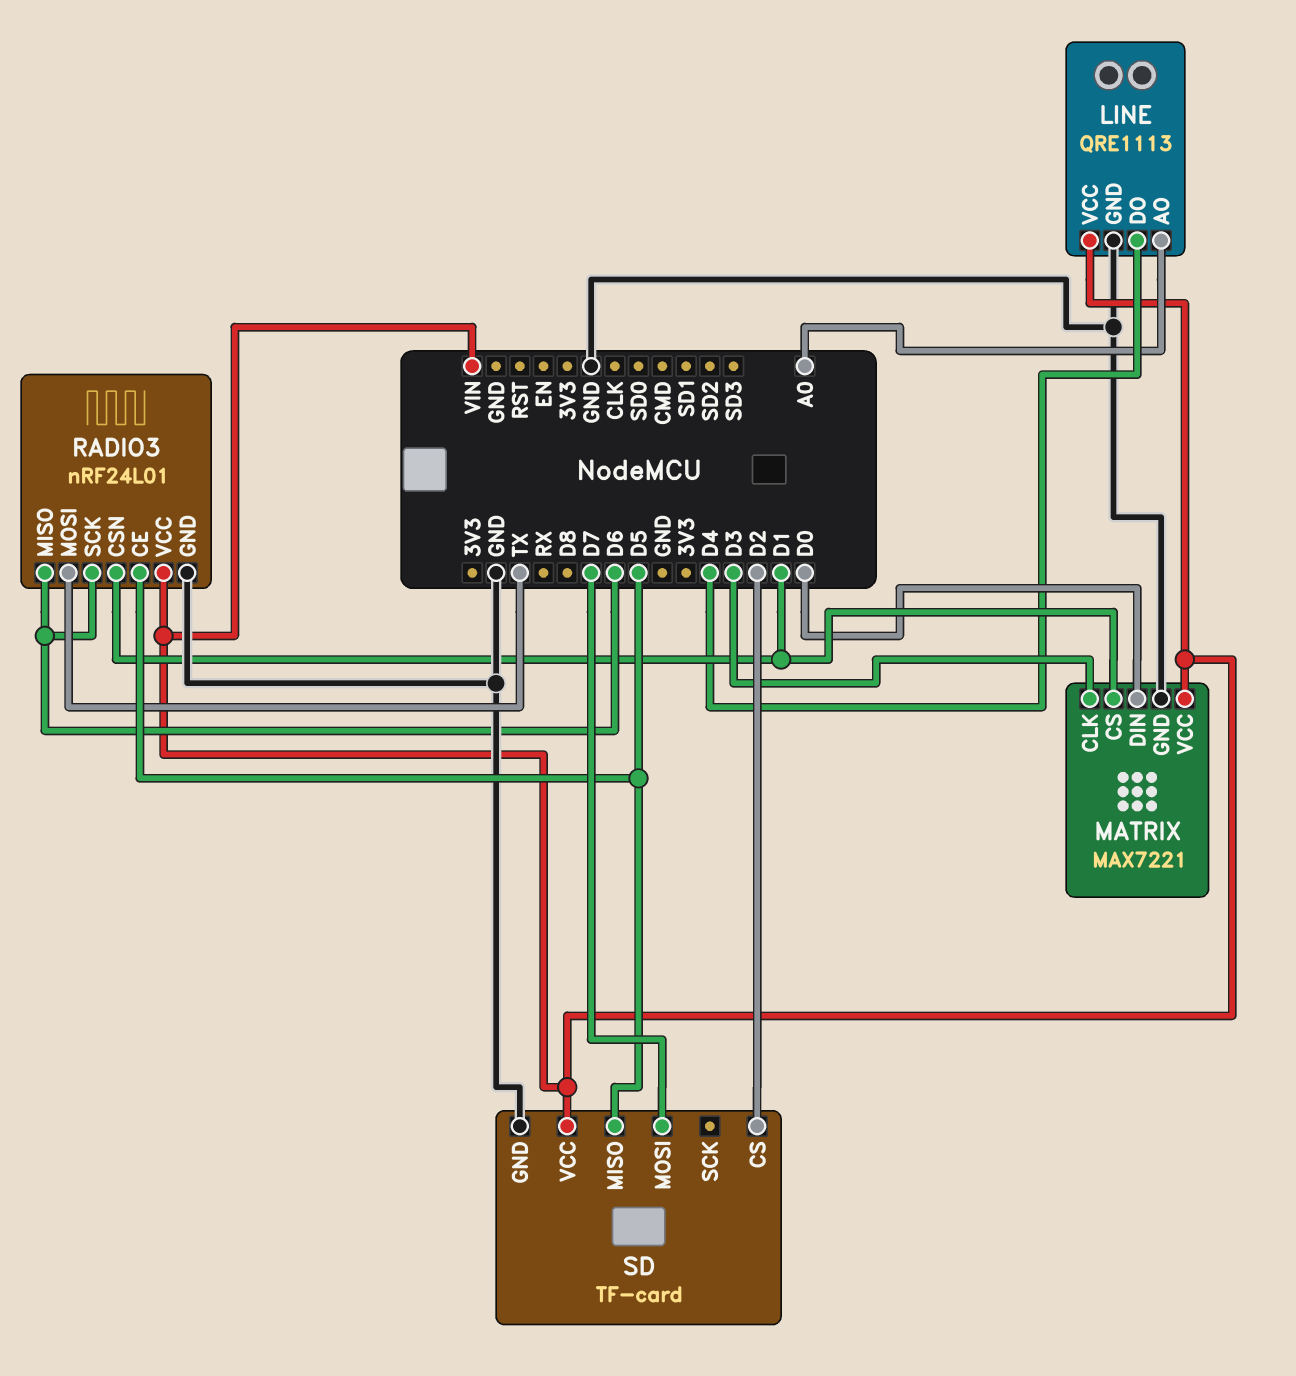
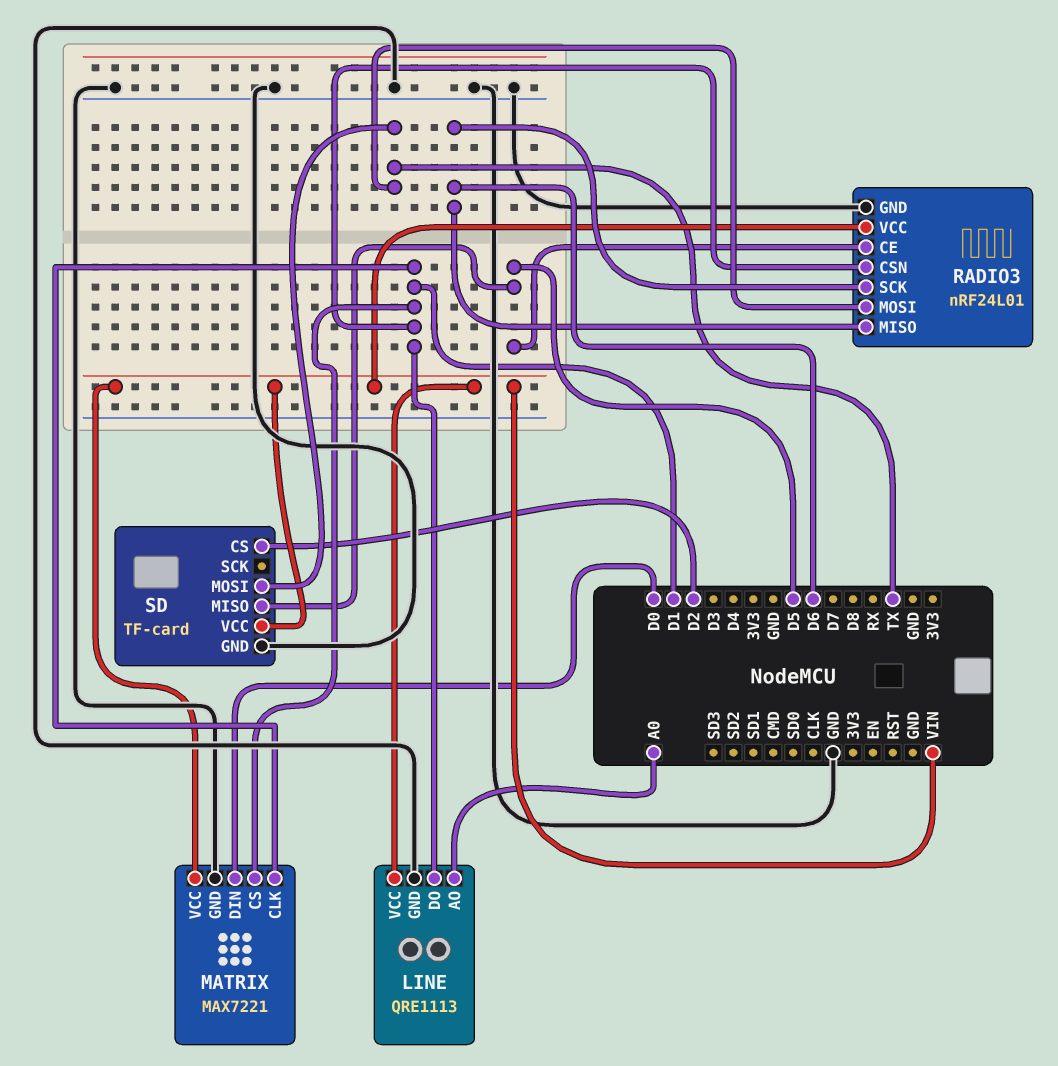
LINE pin DO: D4 -> D1
MATRIX pin CLK: D3 -> D1
SD pin MOSI: D7 -> TX

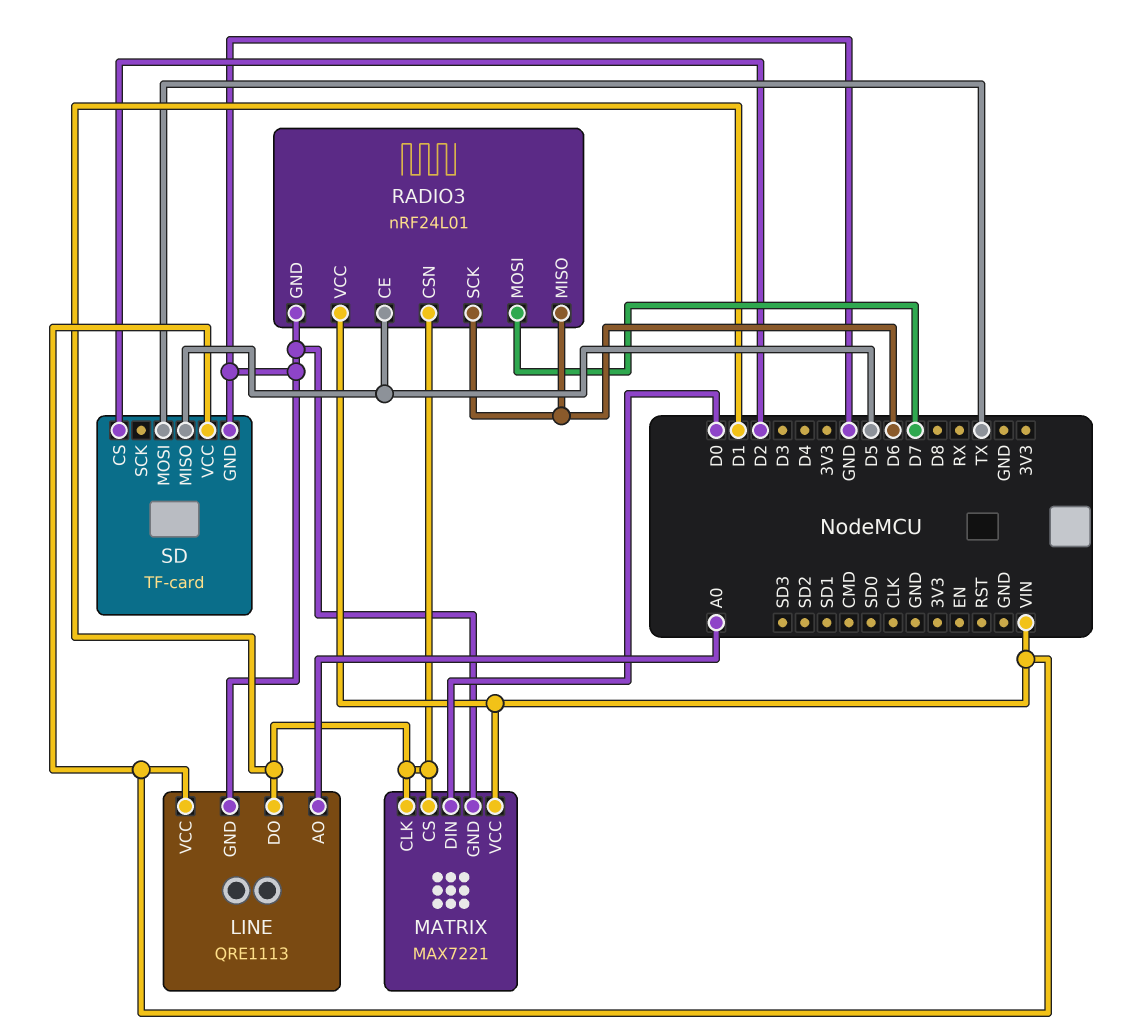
RADIO3 pin MOSI: TX -> D7

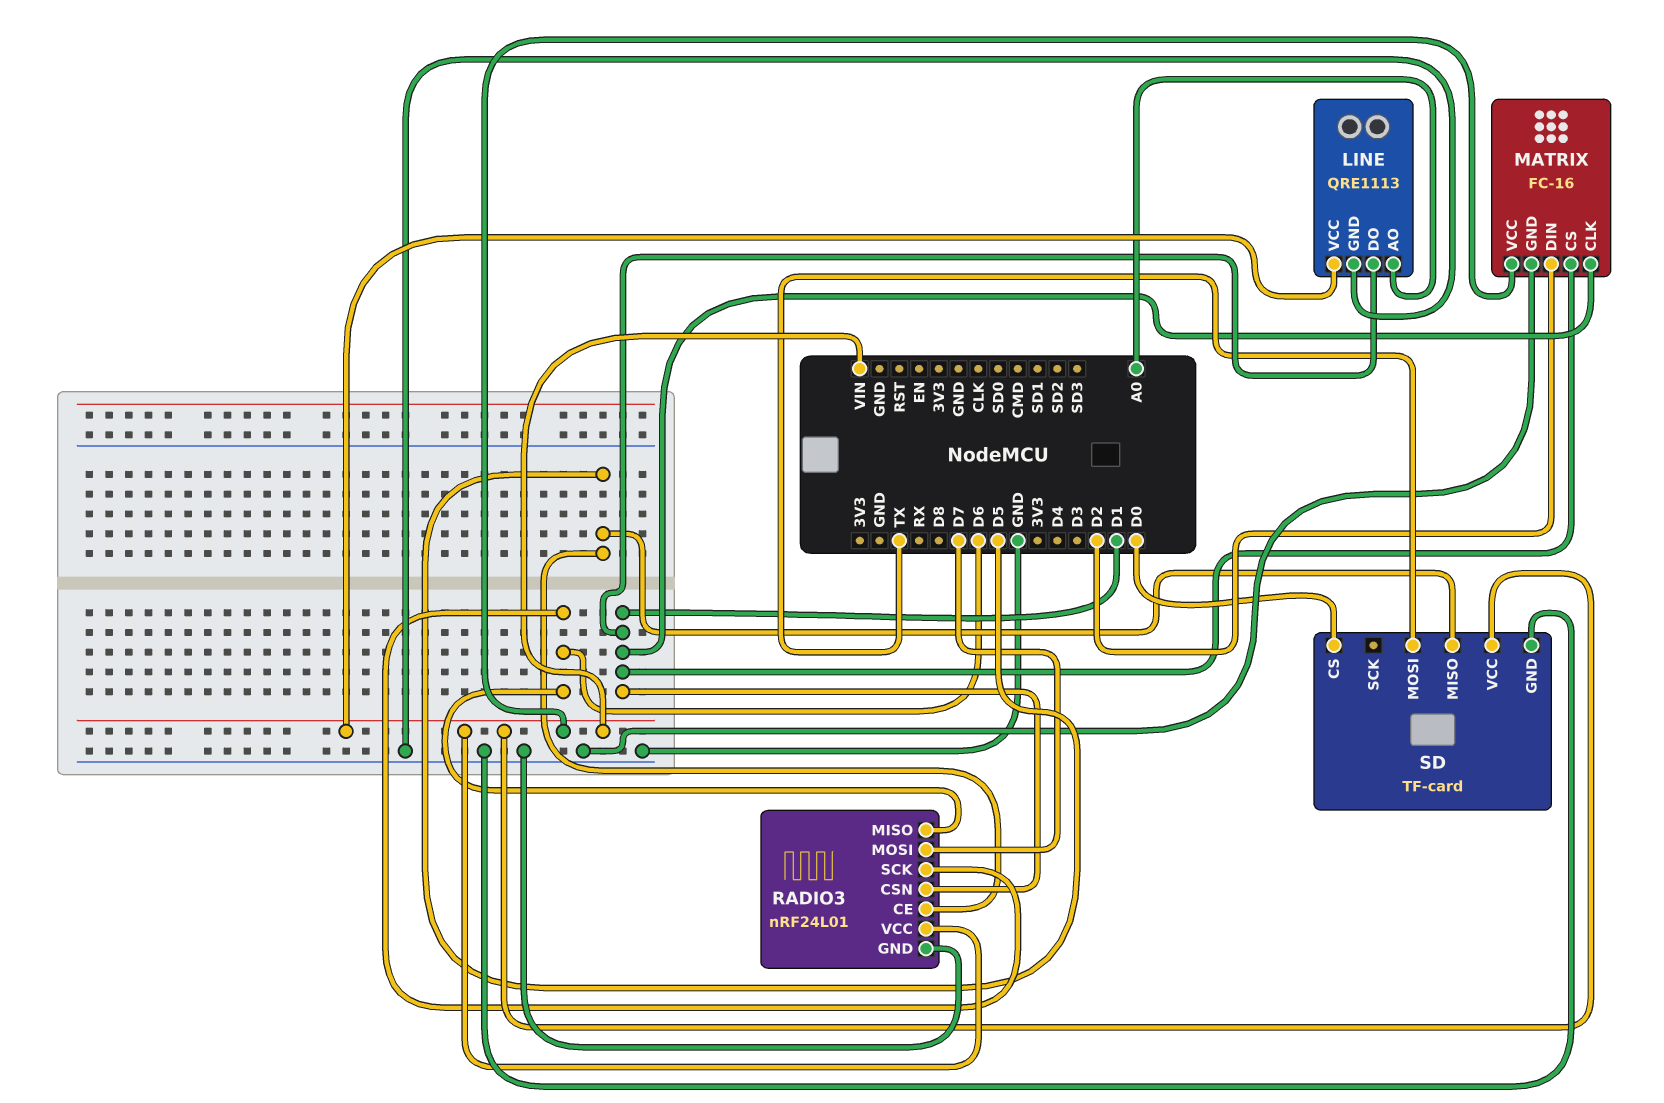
MATRIX: MAX7221 -> FC-16
MATRIX pin DIN: D0 -> D2
SD pin CS: D2 -> D0

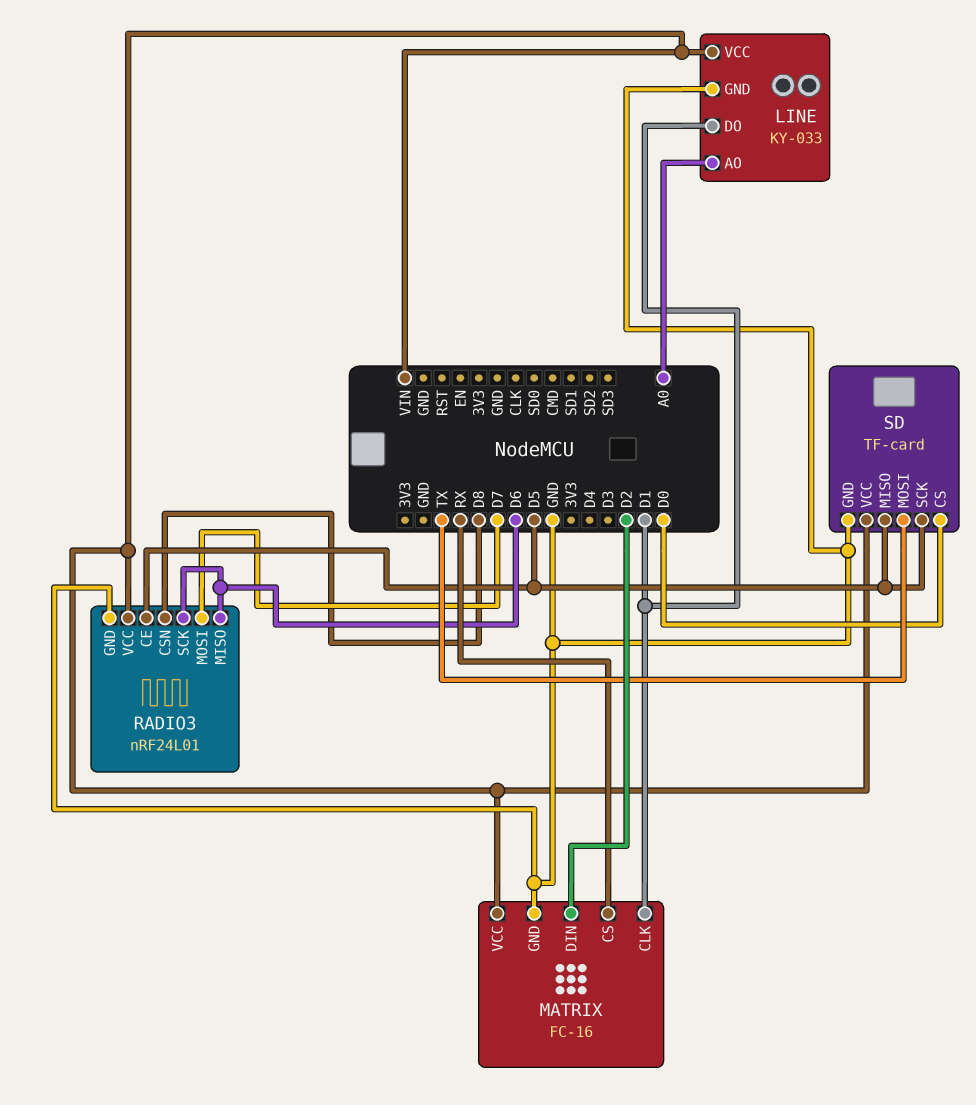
LINE: QRE1113 -> KY-033
MATRIX pin CS: D1 -> RX
RADIO3 pin CSN: D1 -> D8
SD pin SCK: none -> D5

